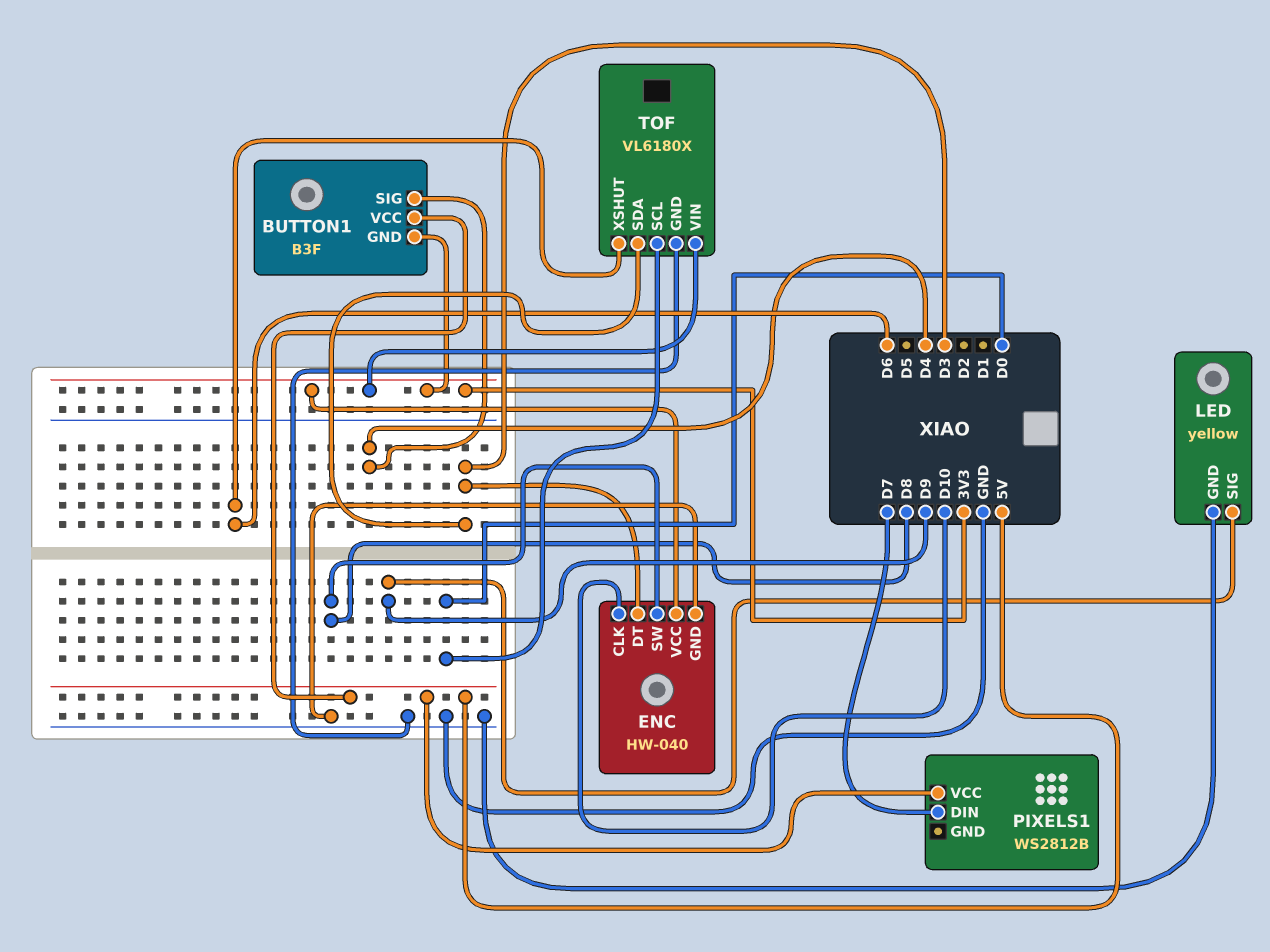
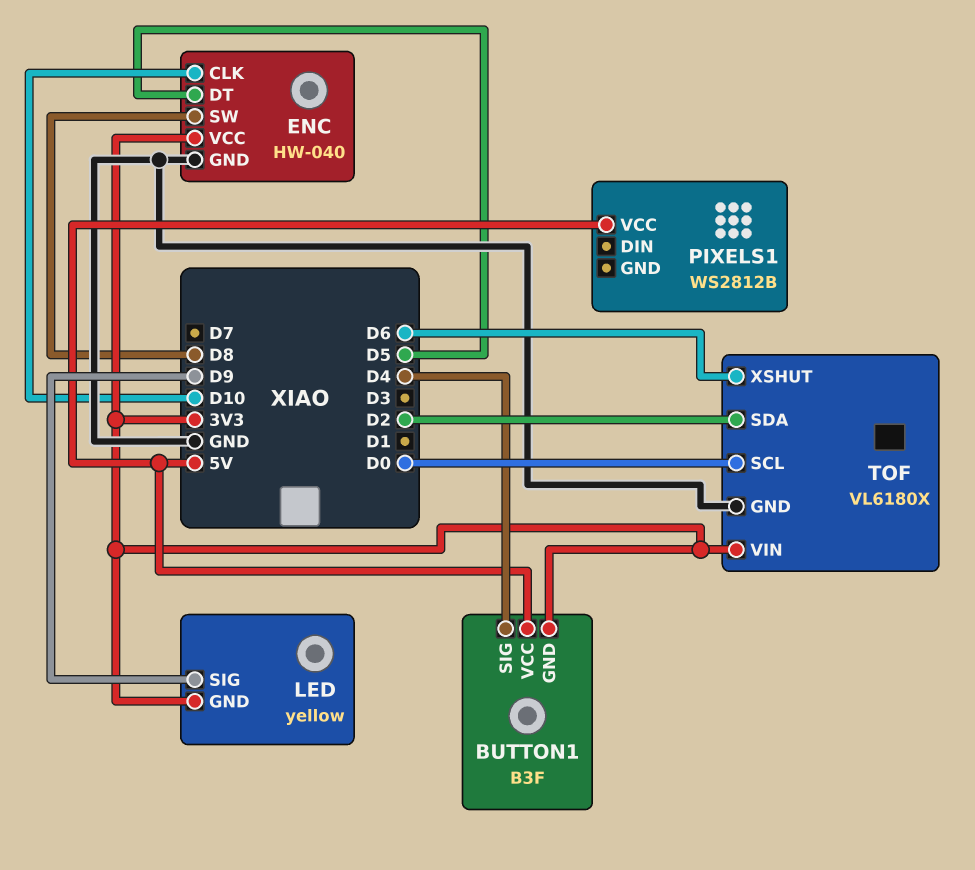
ENC pin DT: D3 -> D5
LED pin GND: GND -> 3V3
PIXELS1 pin DIN: D7 -> none
TOF pin SDA: D3 -> D2

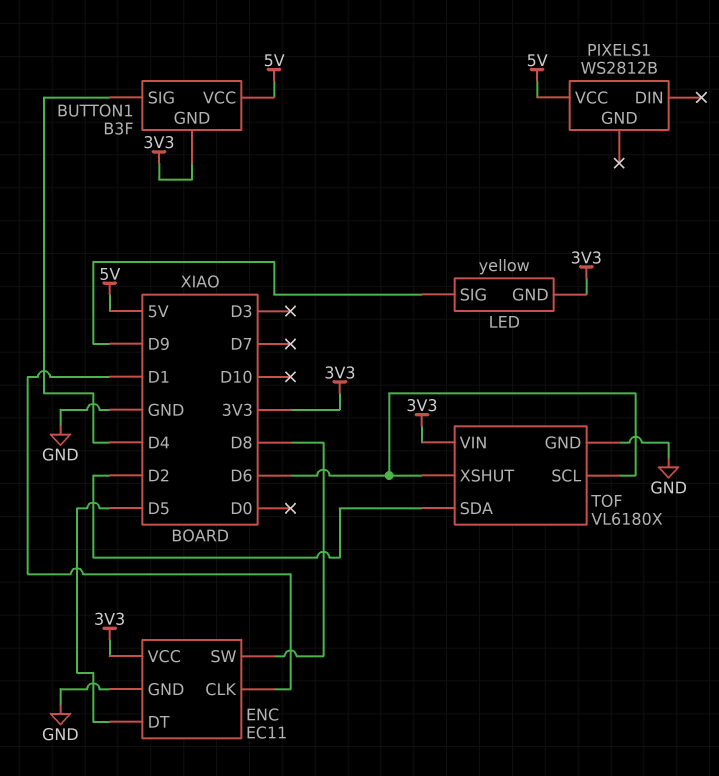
ENC: HW-040 -> EC11
ENC pin CLK: D10 -> D1
TOF pin SCL: D0 -> D6

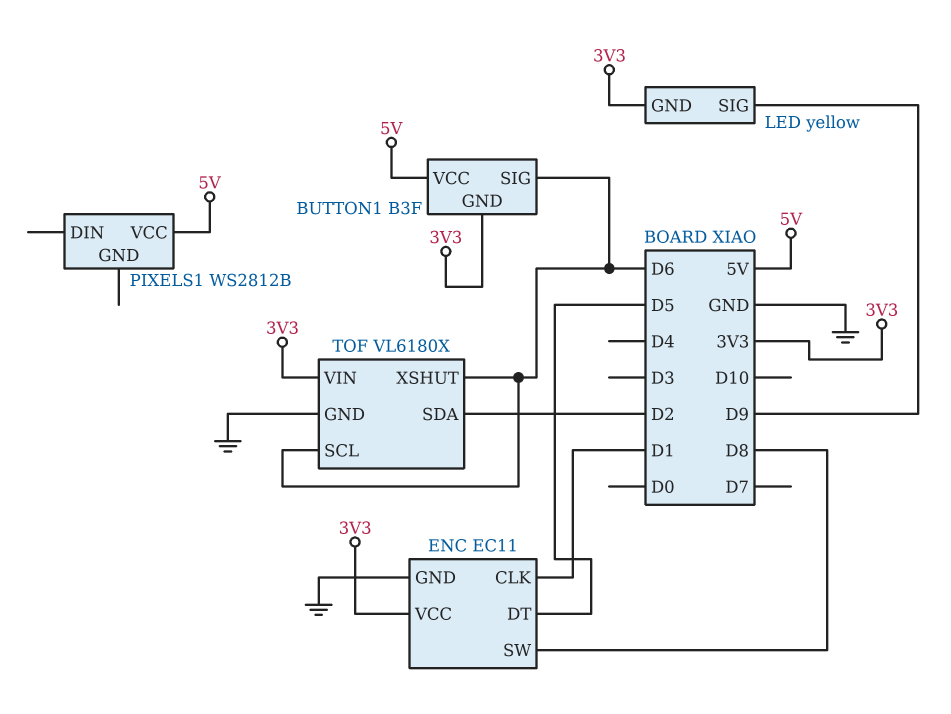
BUTTON1 pin SIG: D4 -> D6

